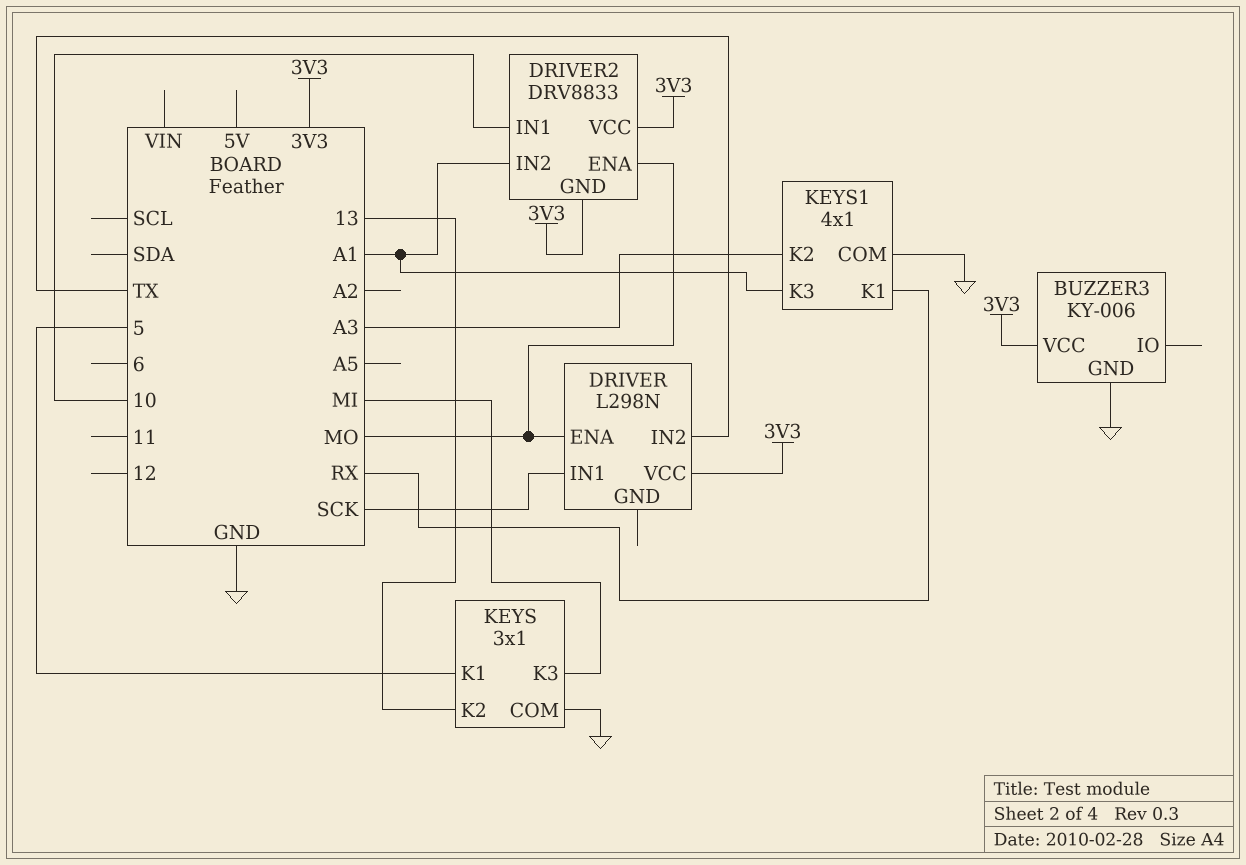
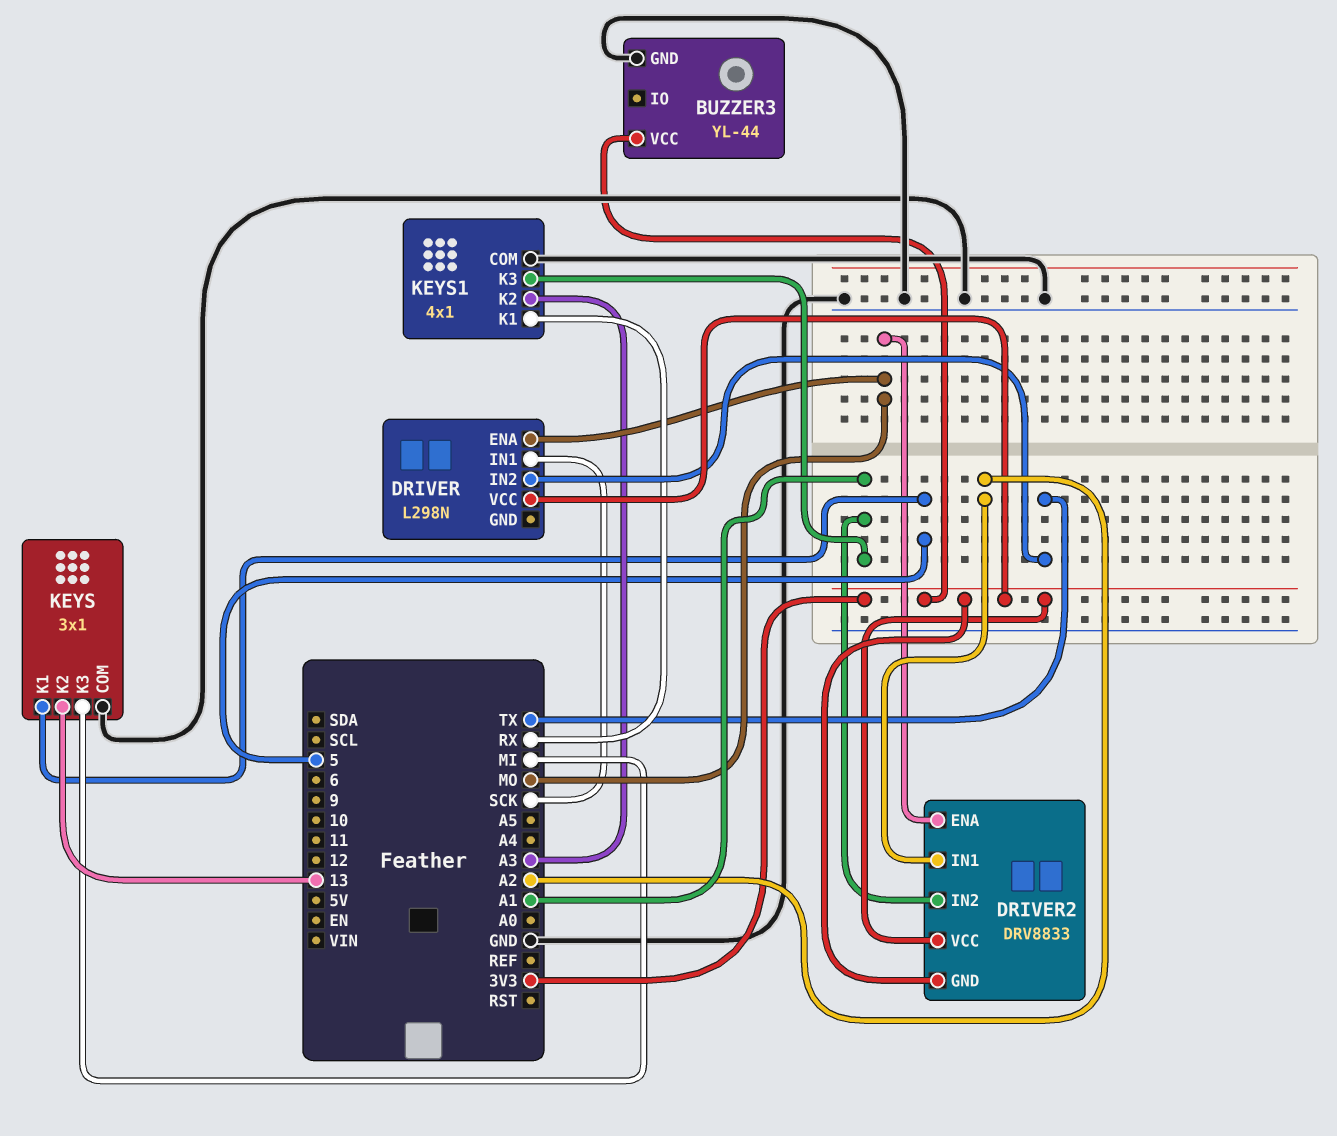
BUZZER3: KY-006 -> YL-44
DRIVER2 pin IN1: 10 -> A2

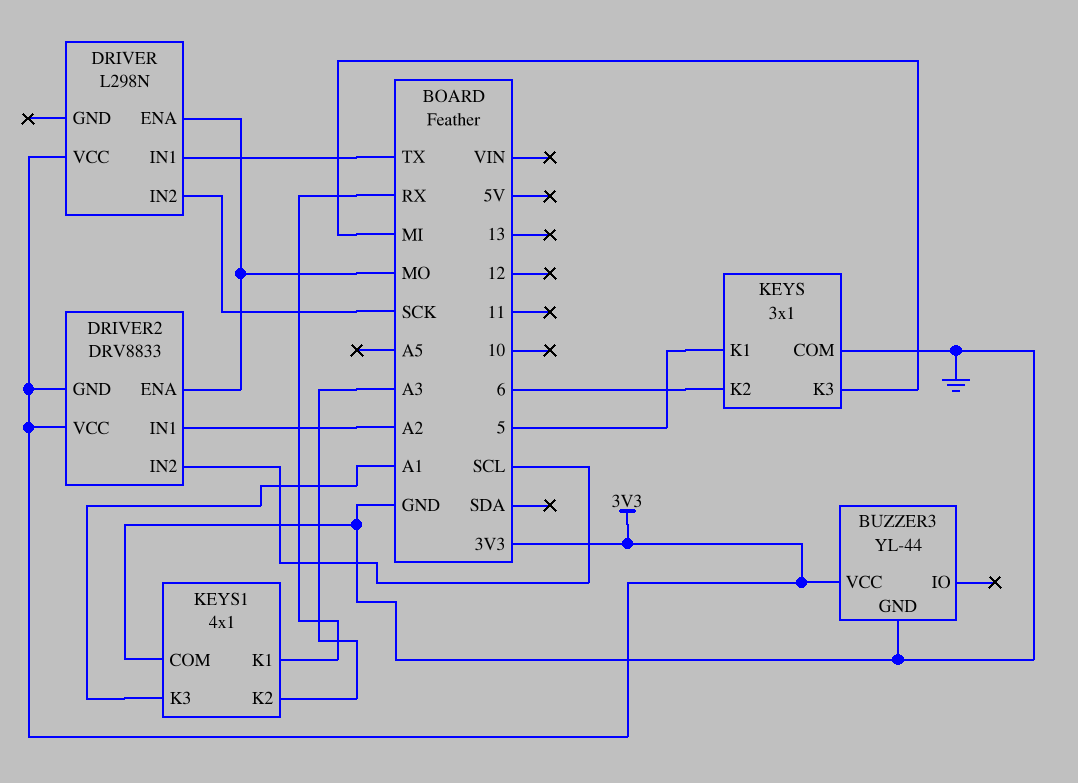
DRIVER pin IN1: SCK -> TX
DRIVER pin IN2: TX -> SCK
DRIVER2 pin IN2: A1 -> SCL
KEYS pin K2: 13 -> 6

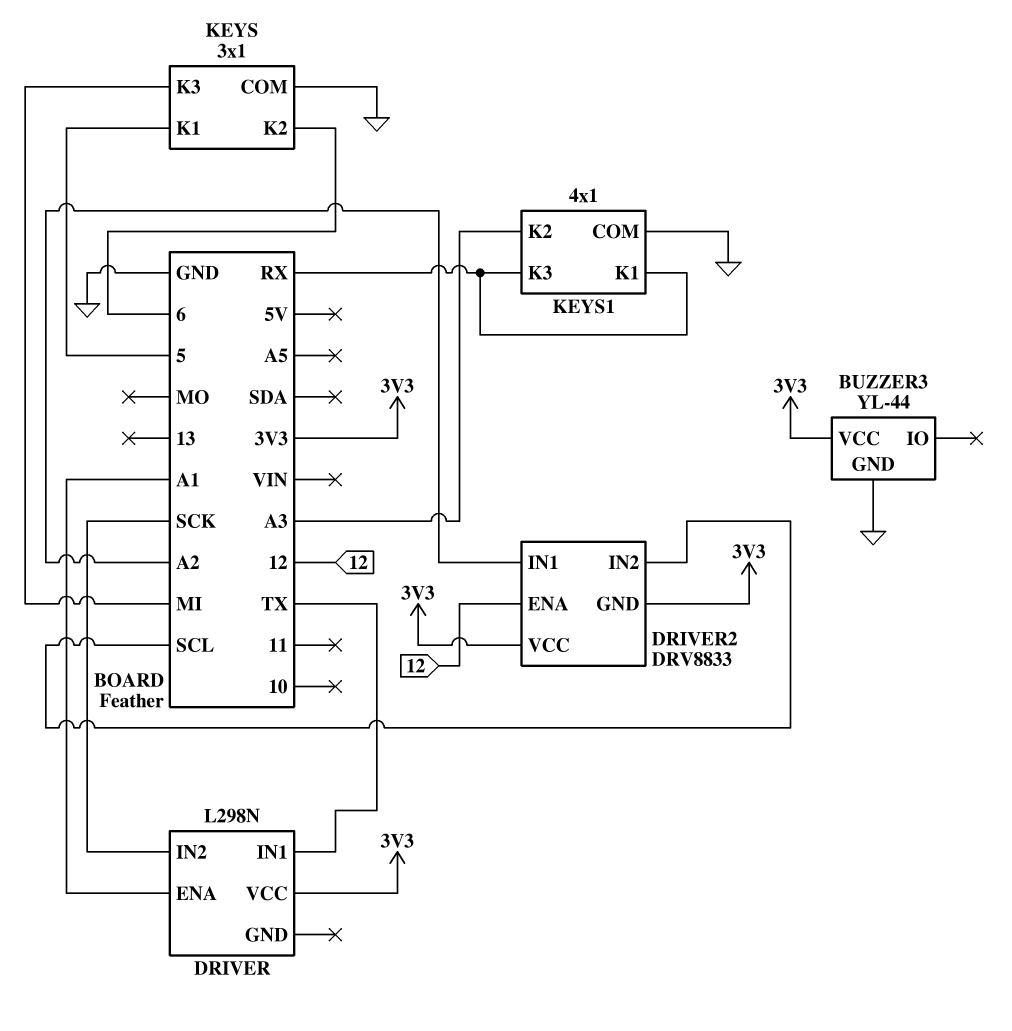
DRIVER pin ENA: MO -> A1
DRIVER2 pin ENA: MO -> 12
KEYS1 pin K3: A1 -> RX

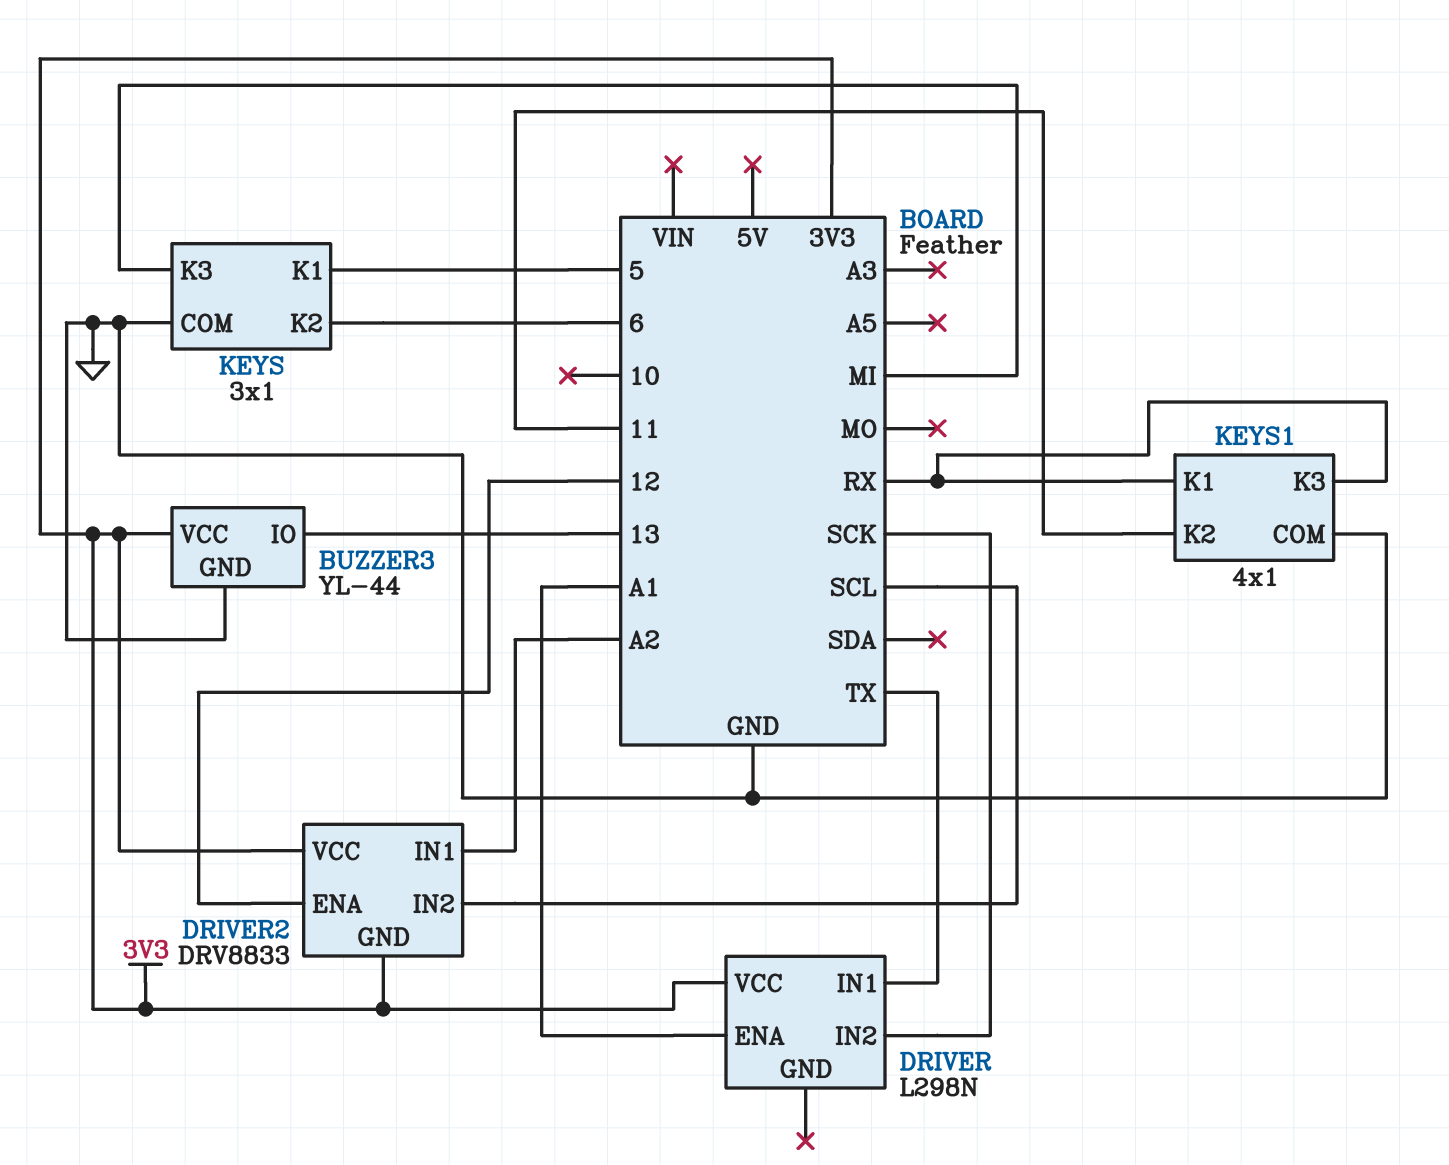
BUZZER3 pin IO: none -> 13
KEYS1 pin K2: A3 -> 11

